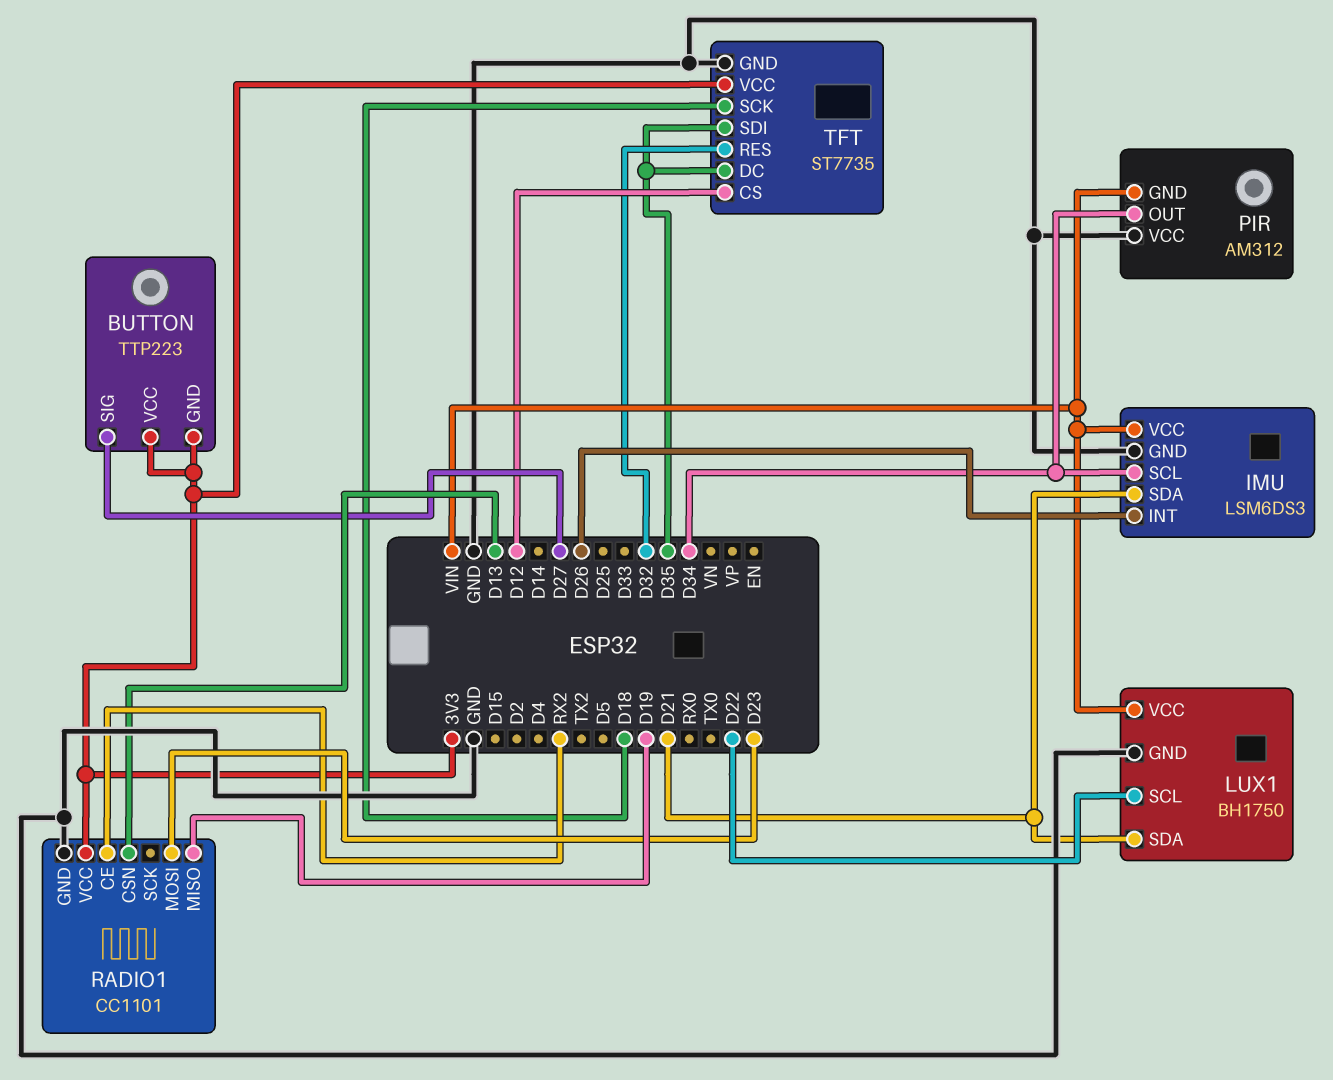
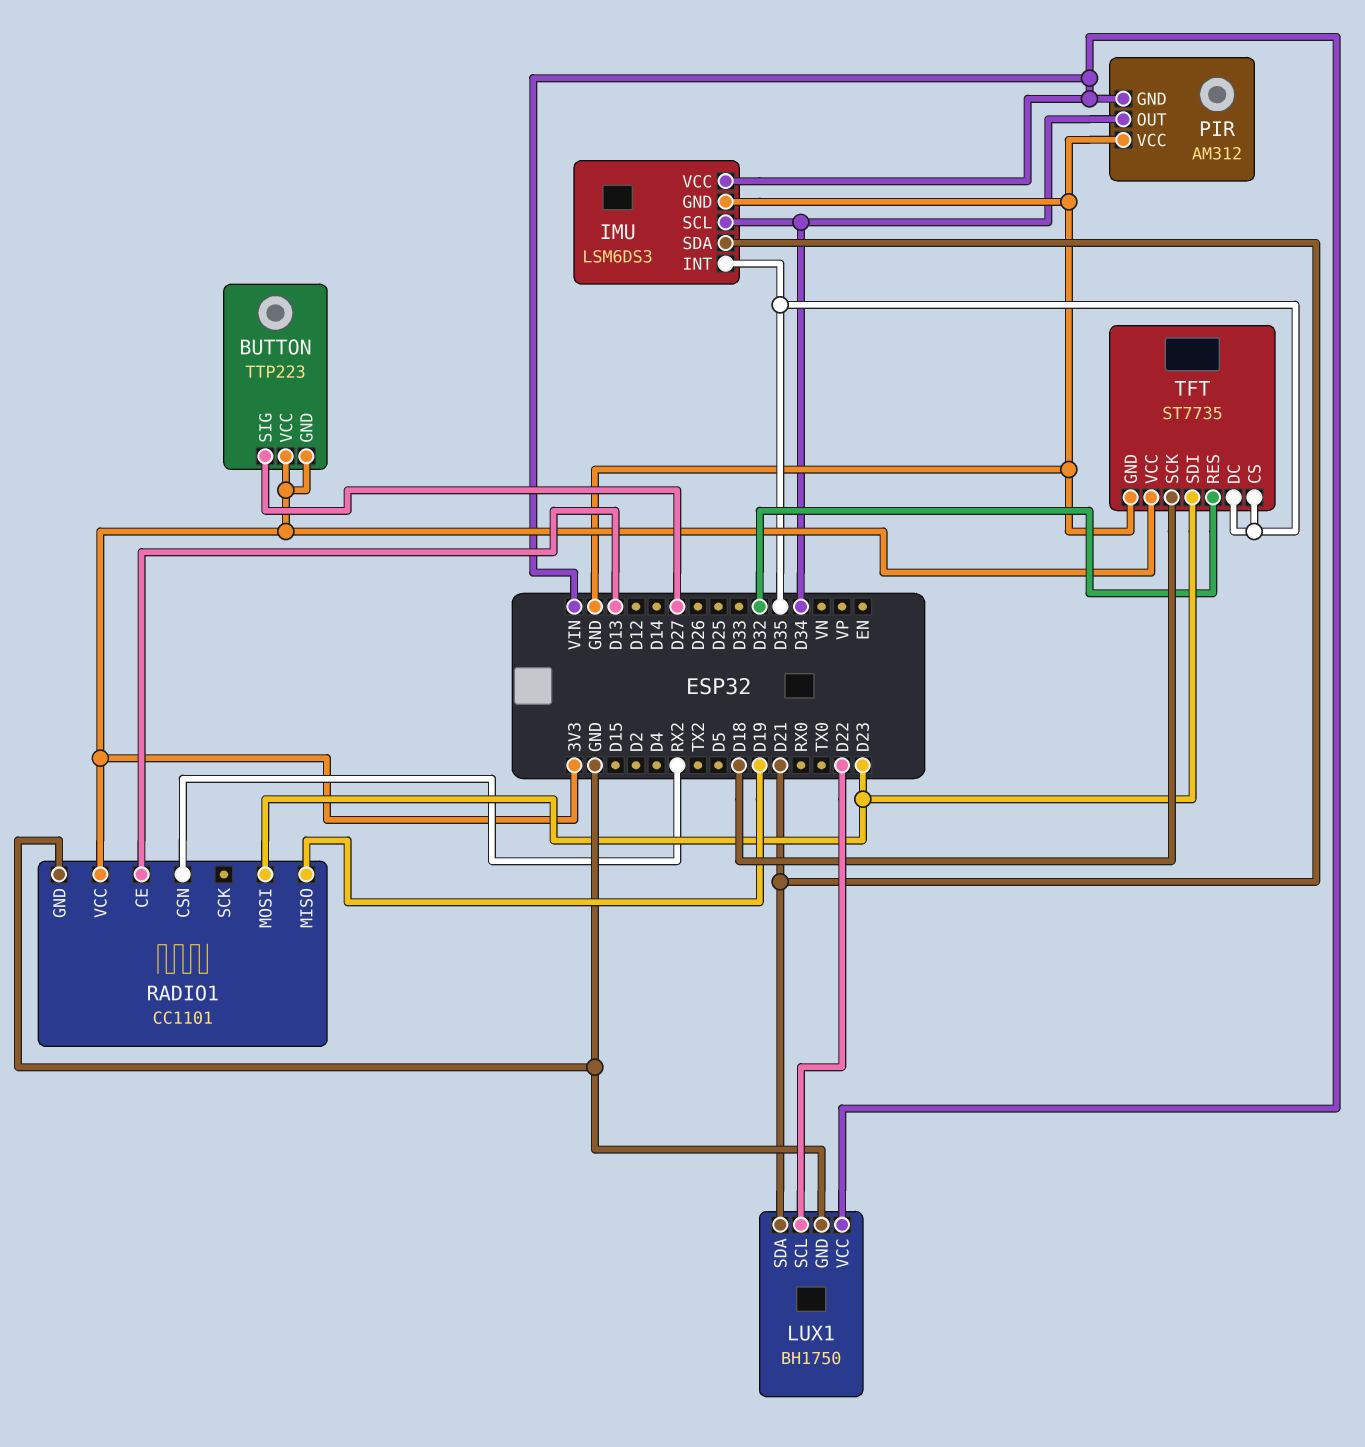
IMU pin INT: D26 -> D35
RADIO1 pin CE: RX2 -> D13
RADIO1 pin CSN: D13 -> RX2
TFT pin CS: D12 -> D35
TFT pin SDI: D35 -> D23

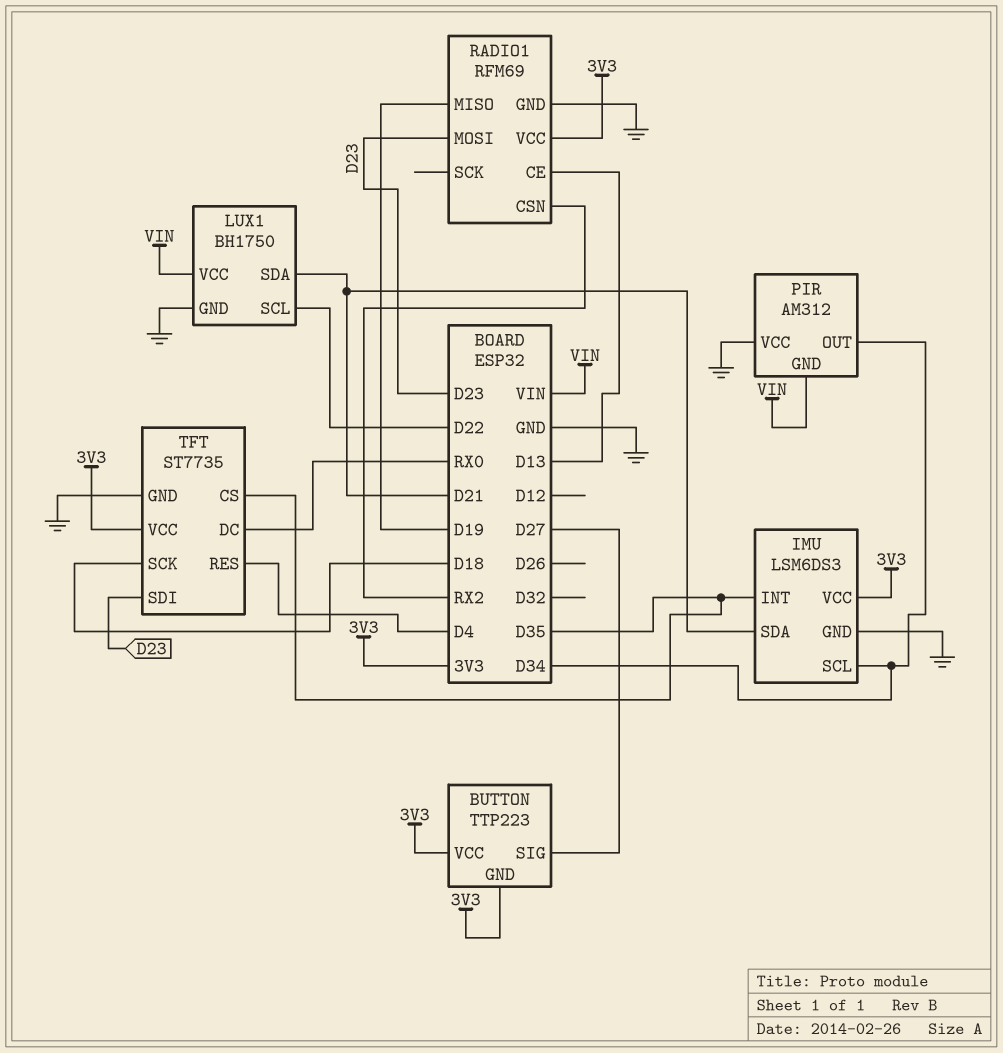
IMU pin VCC: VIN -> 3V3
RADIO1: CC1101 -> RFM69
TFT pin DC: D35 -> RX0
TFT pin RES: D32 -> D4

